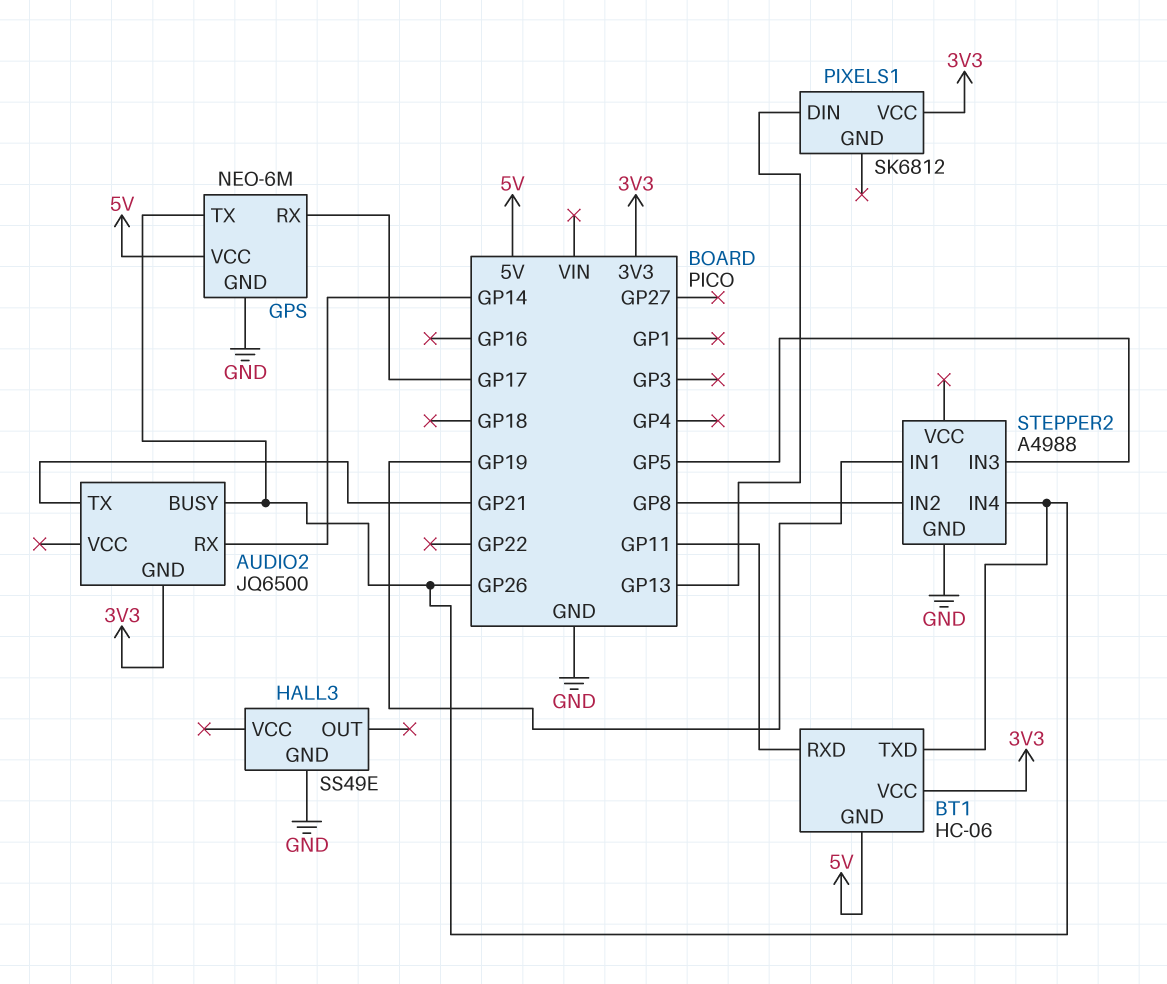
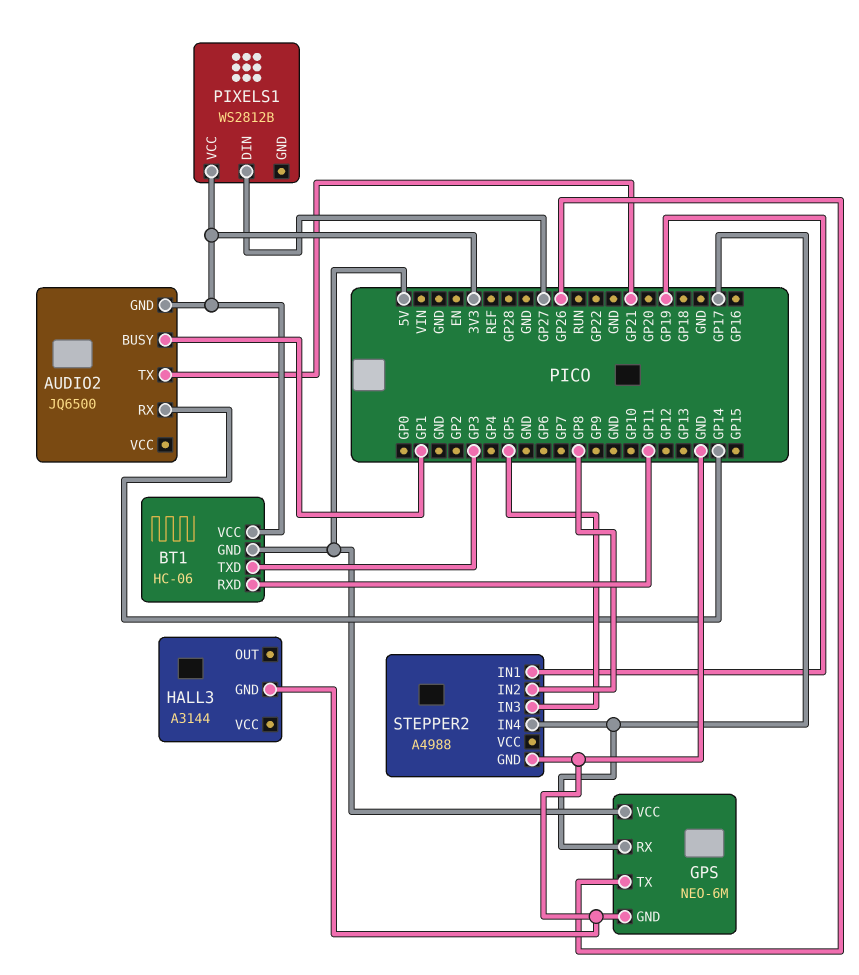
AUDIO2 pin BUSY: GP26 -> GP1
BT1 pin TXD: GP26 -> GP3
HALL3: SS49E -> A3144
PIXELS1: SK6812 -> WS2812B
PIXELS1 pin DIN: GP13 -> GP27
STEPPER2 pin IN4: GP26 -> GP17

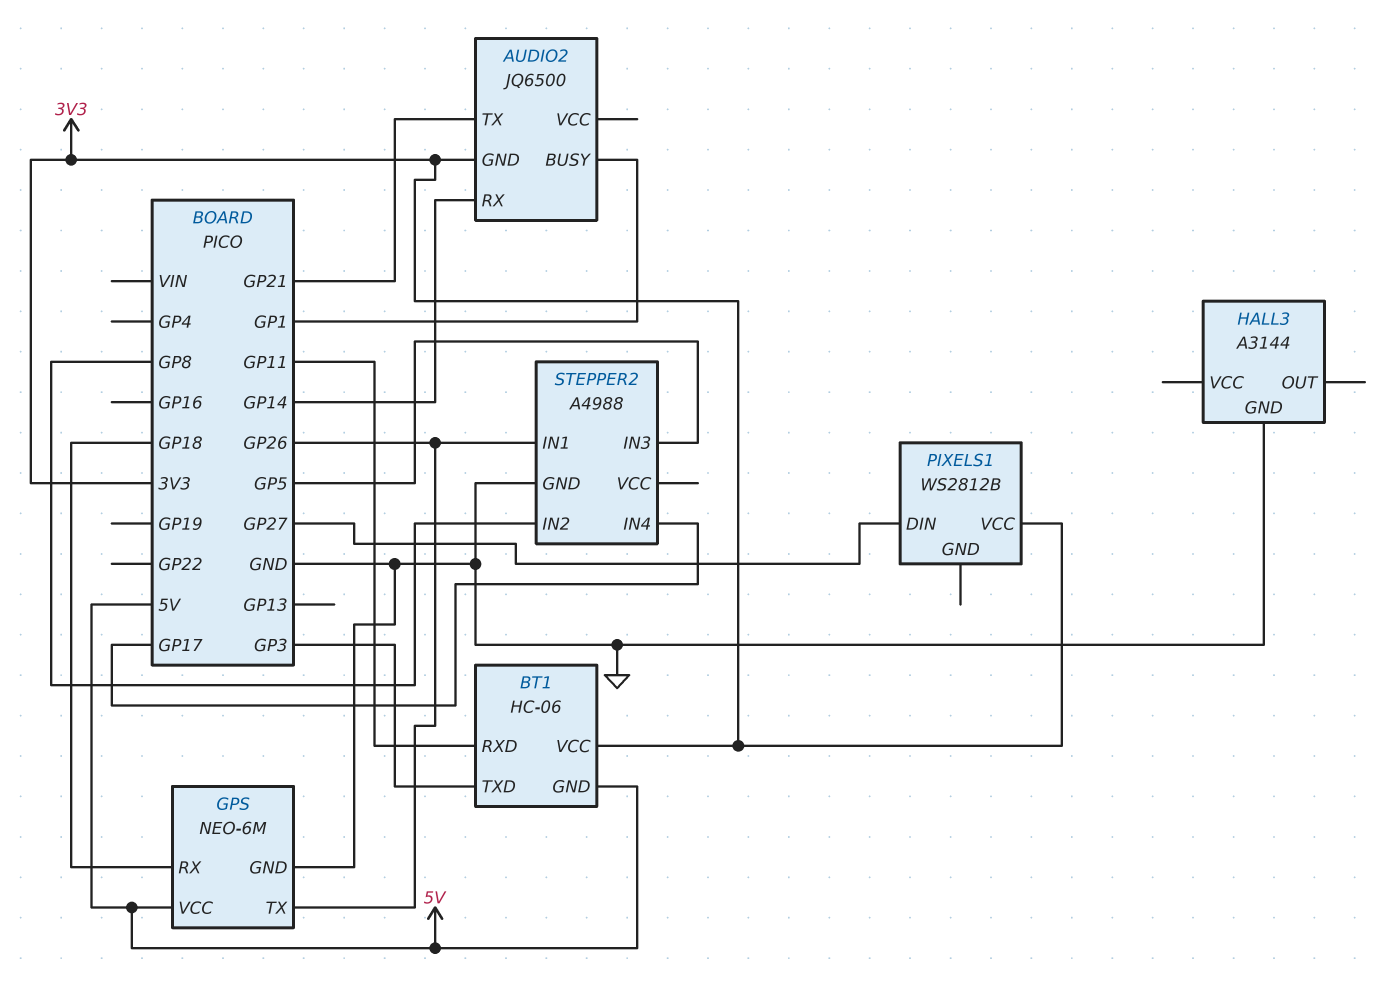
GPS pin RX: GP17 -> GP18
STEPPER2 pin IN1: GP19 -> GP26

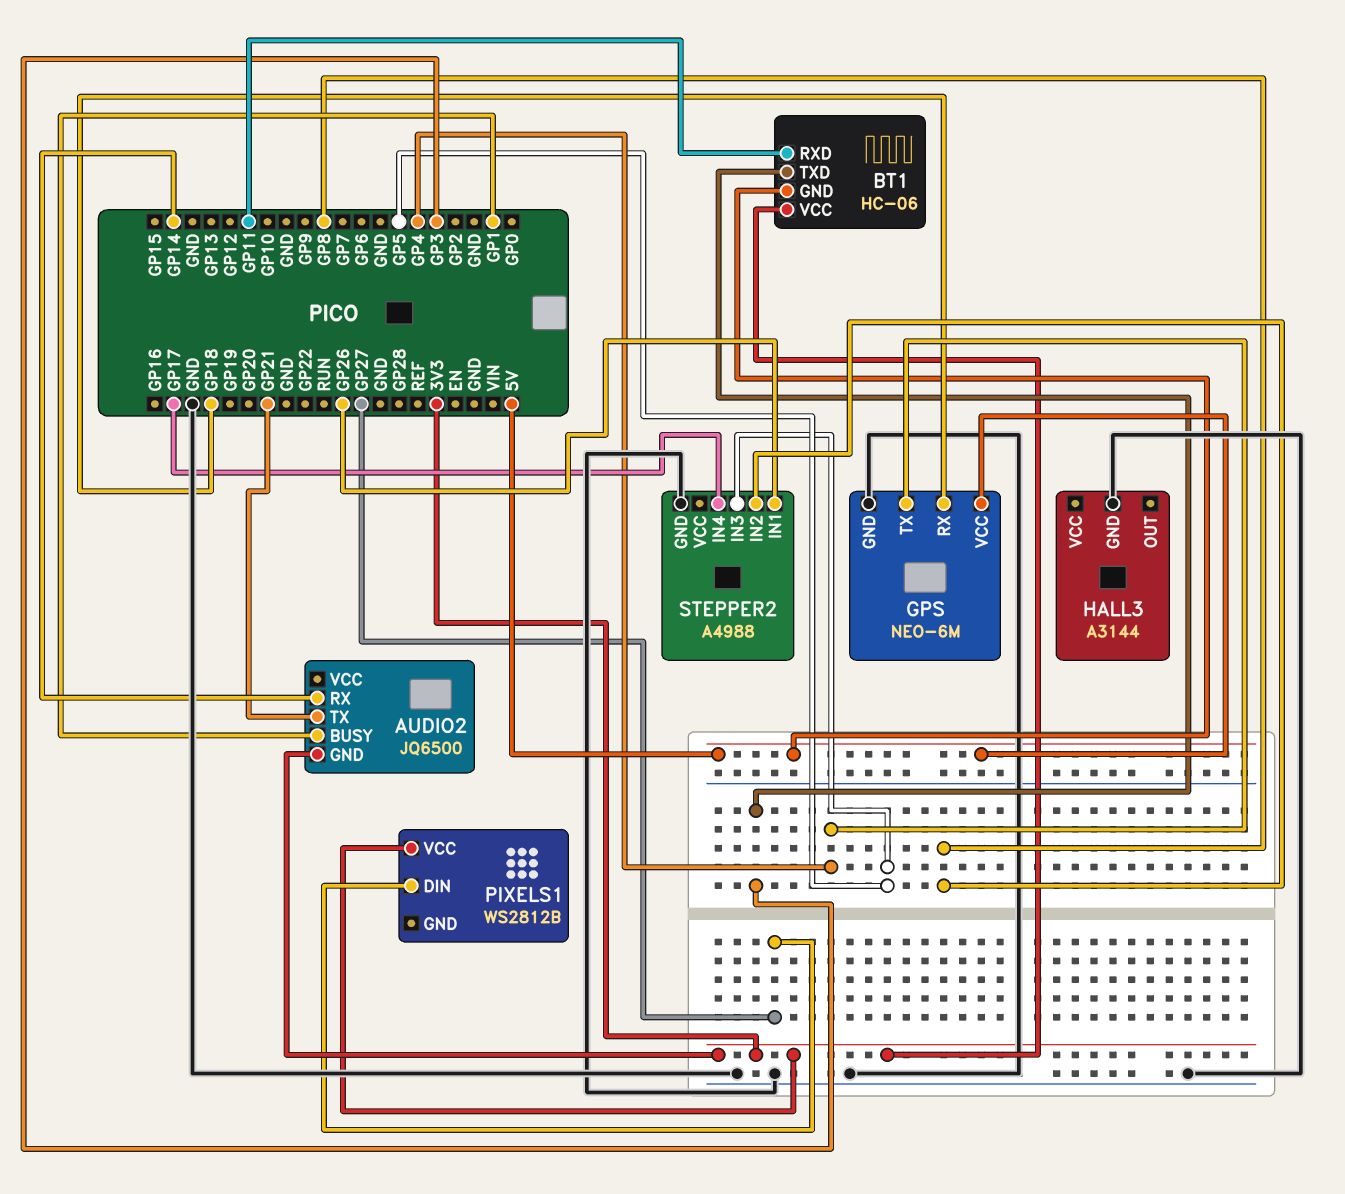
GPS pin TX: GP26 -> GP4

